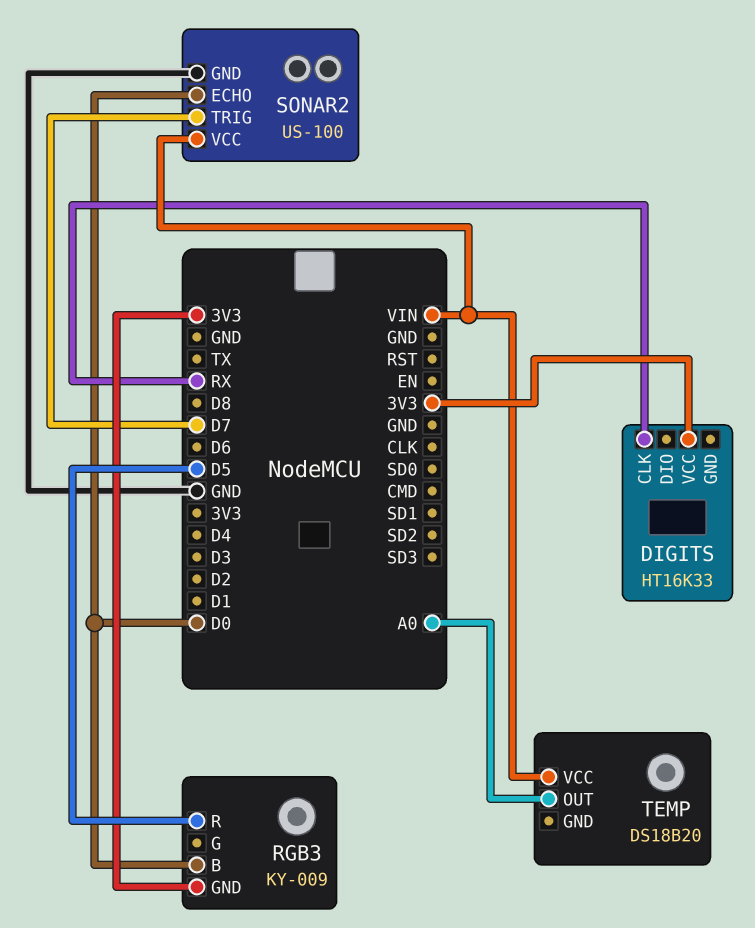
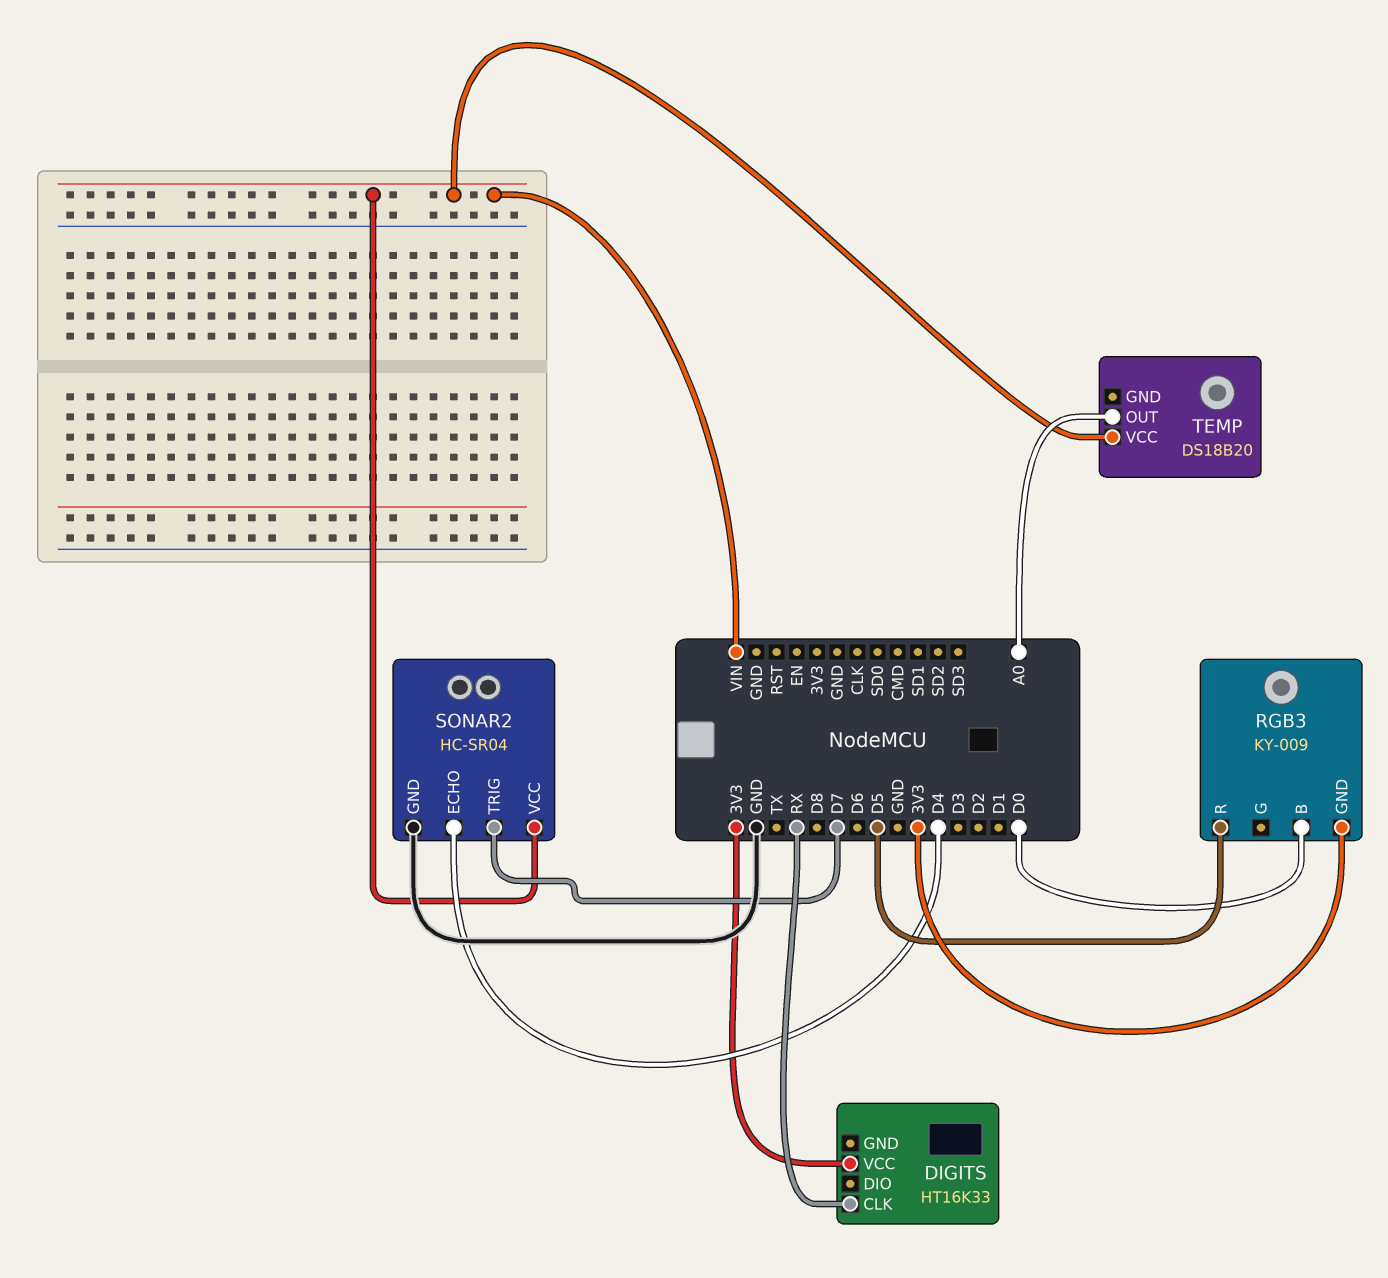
SONAR2: US-100 -> HC-SR04
SONAR2 pin ECHO: D0 -> D4

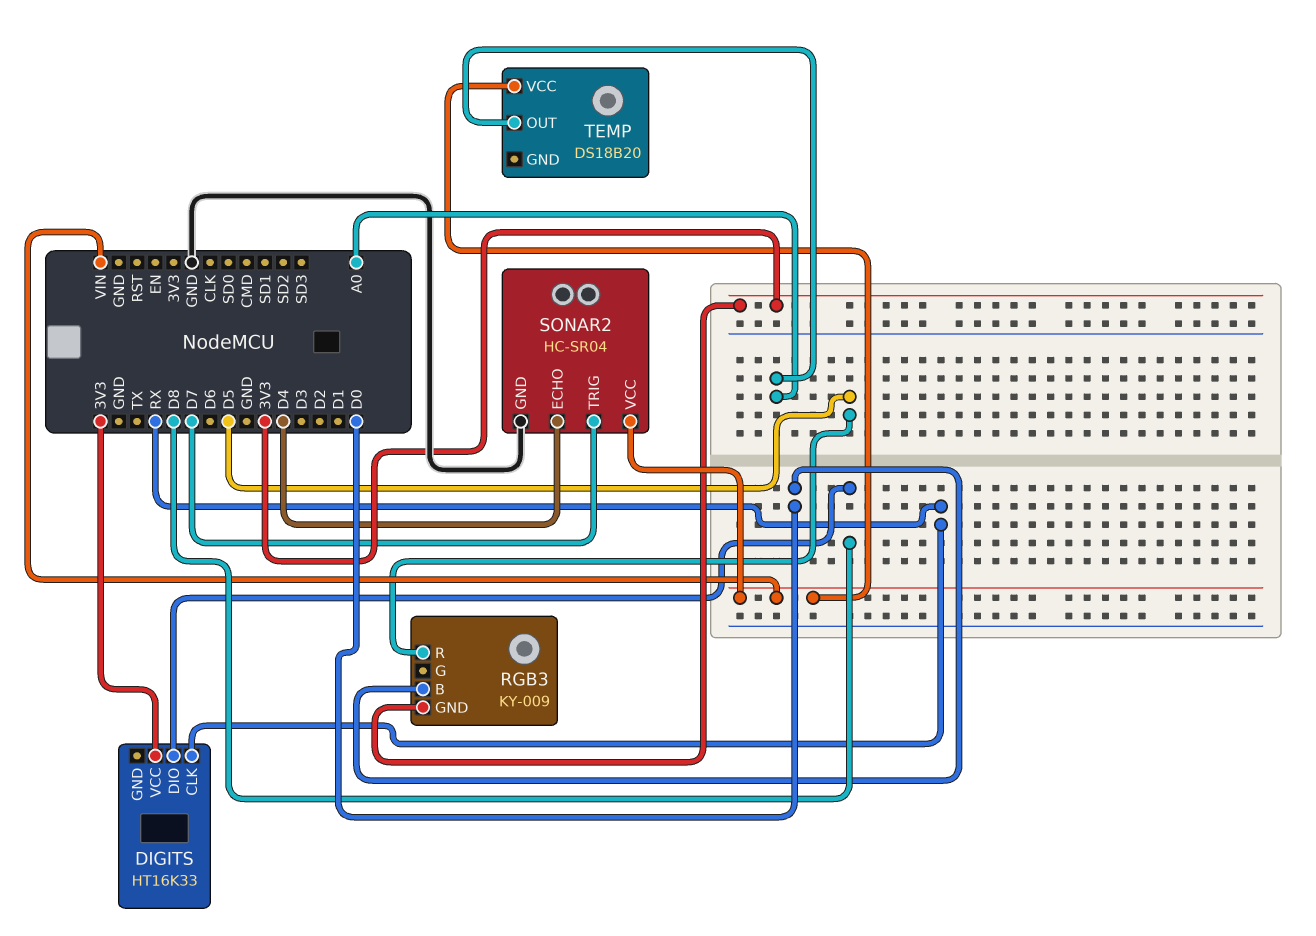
DIGITS pin DIO: none -> D8

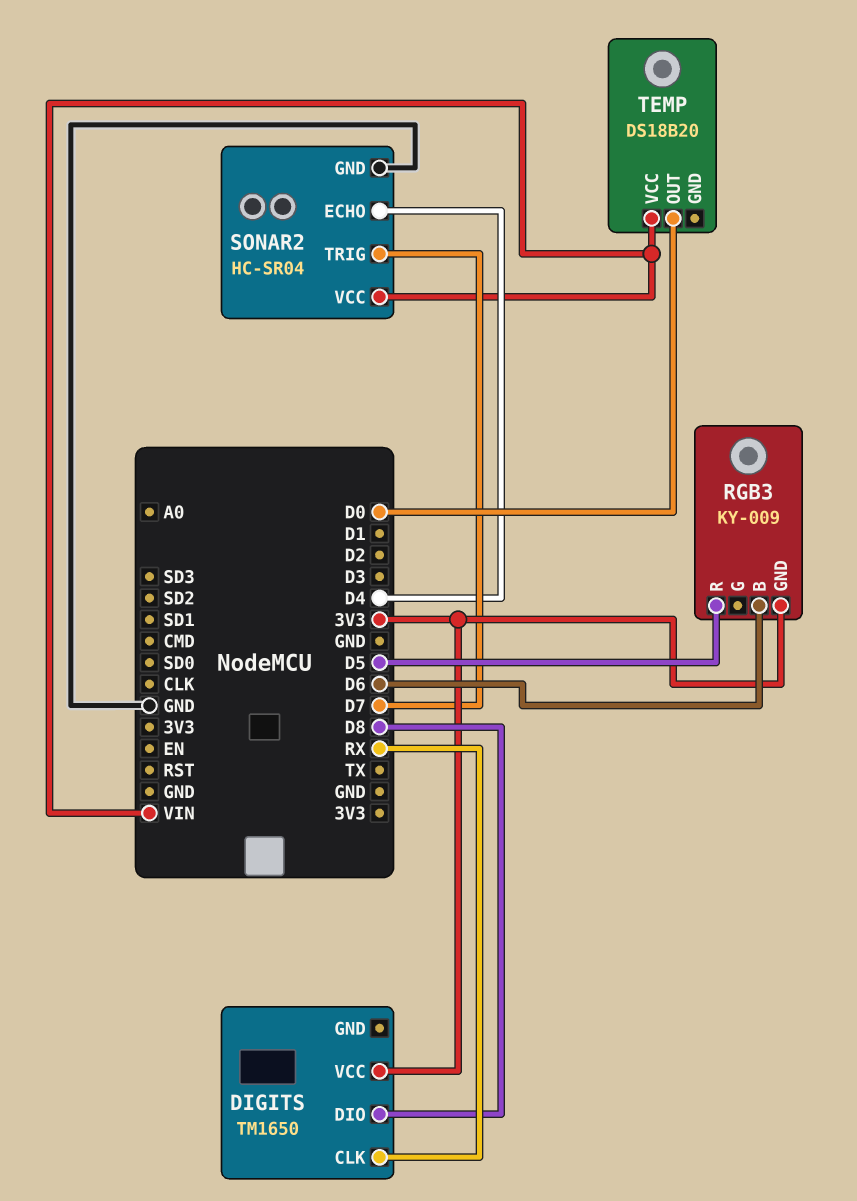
DIGITS: HT16K33 -> TM1650
RGB3 pin B: D0 -> D6
TEMP pin OUT: A0 -> D0

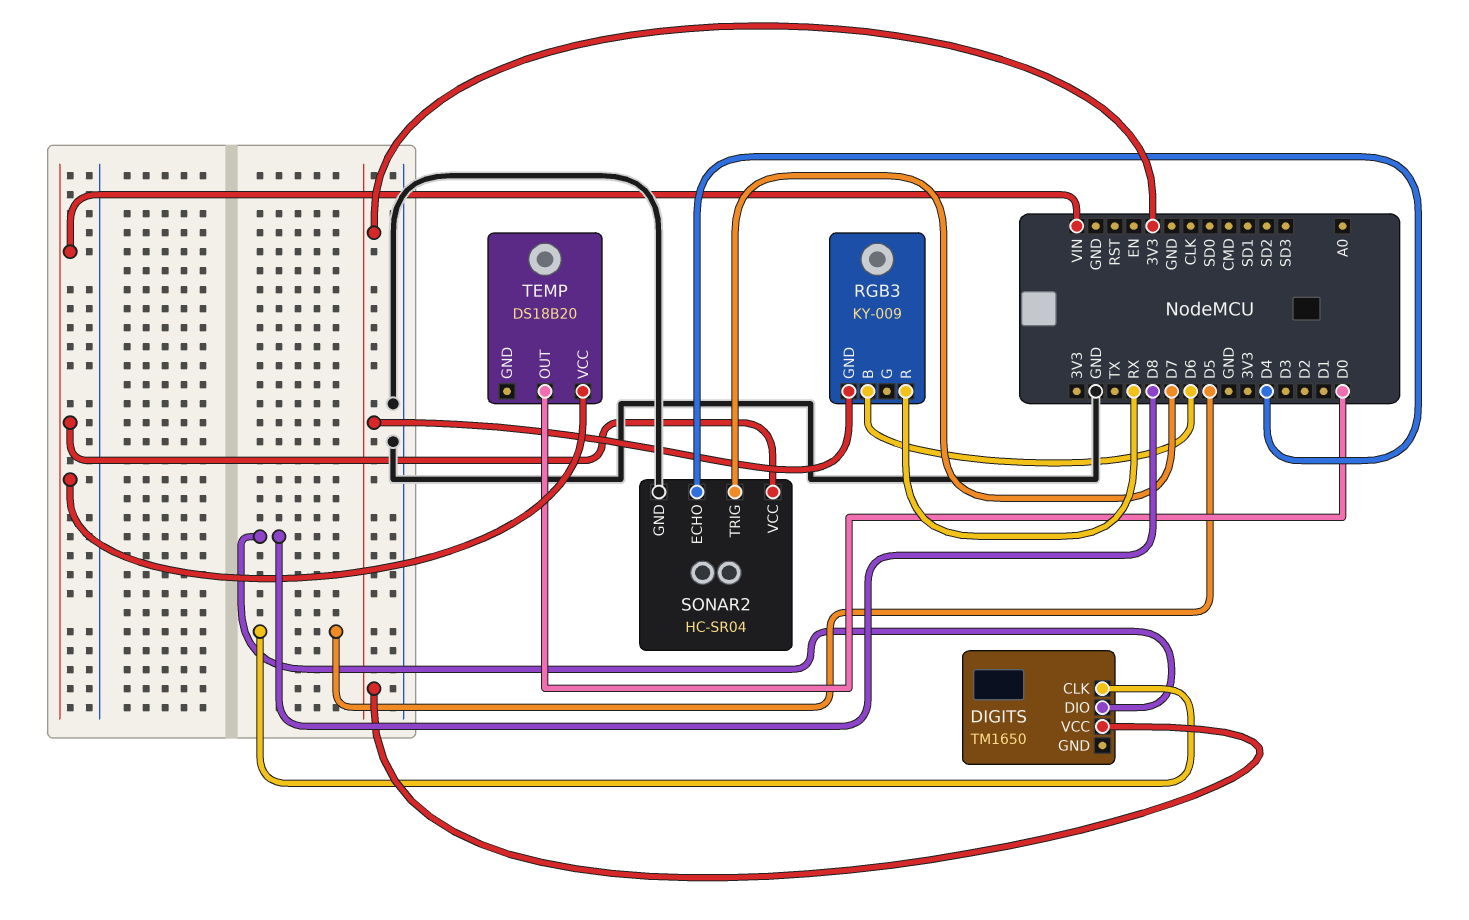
DIGITS pin CLK: RX -> D5
RGB3 pin R: D5 -> RX

